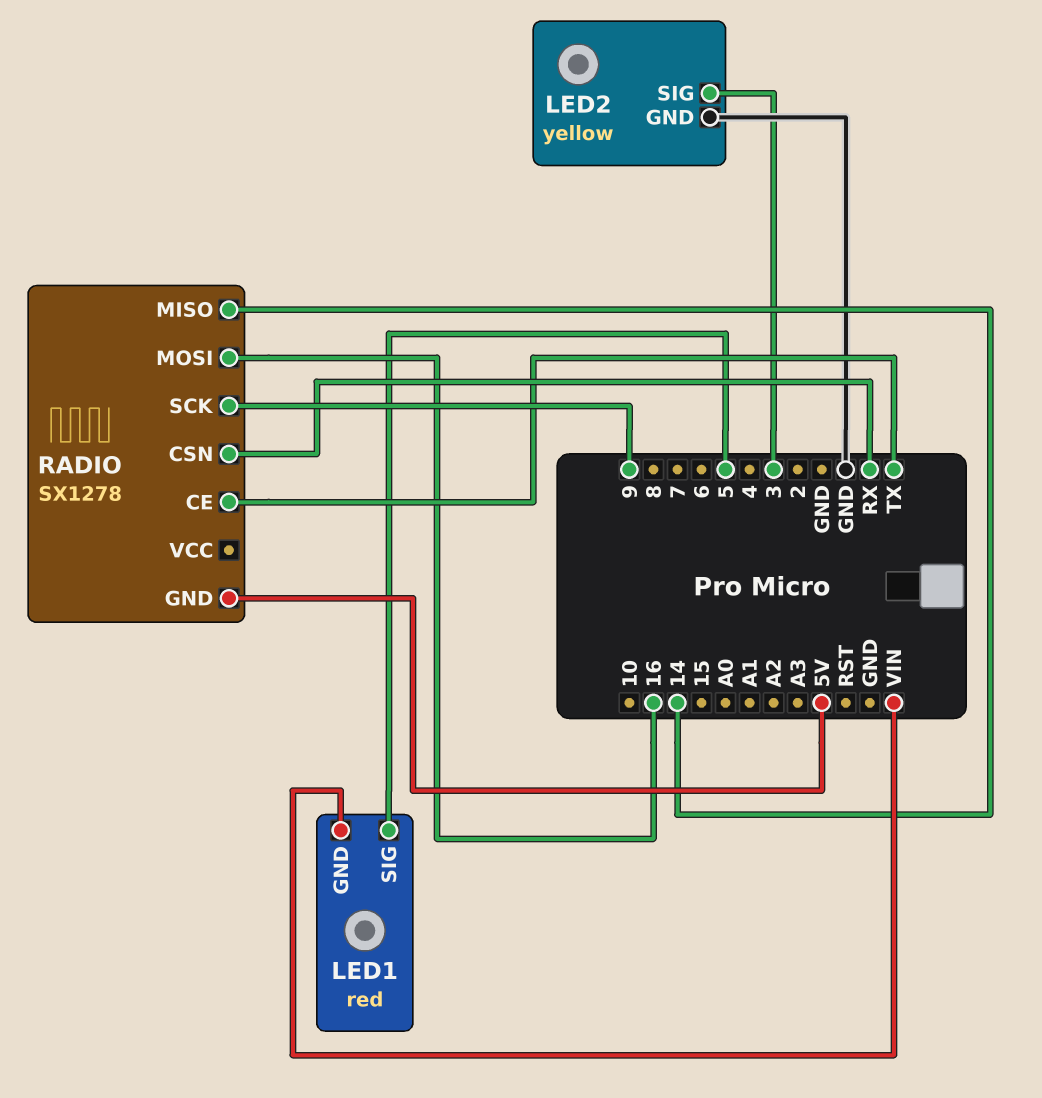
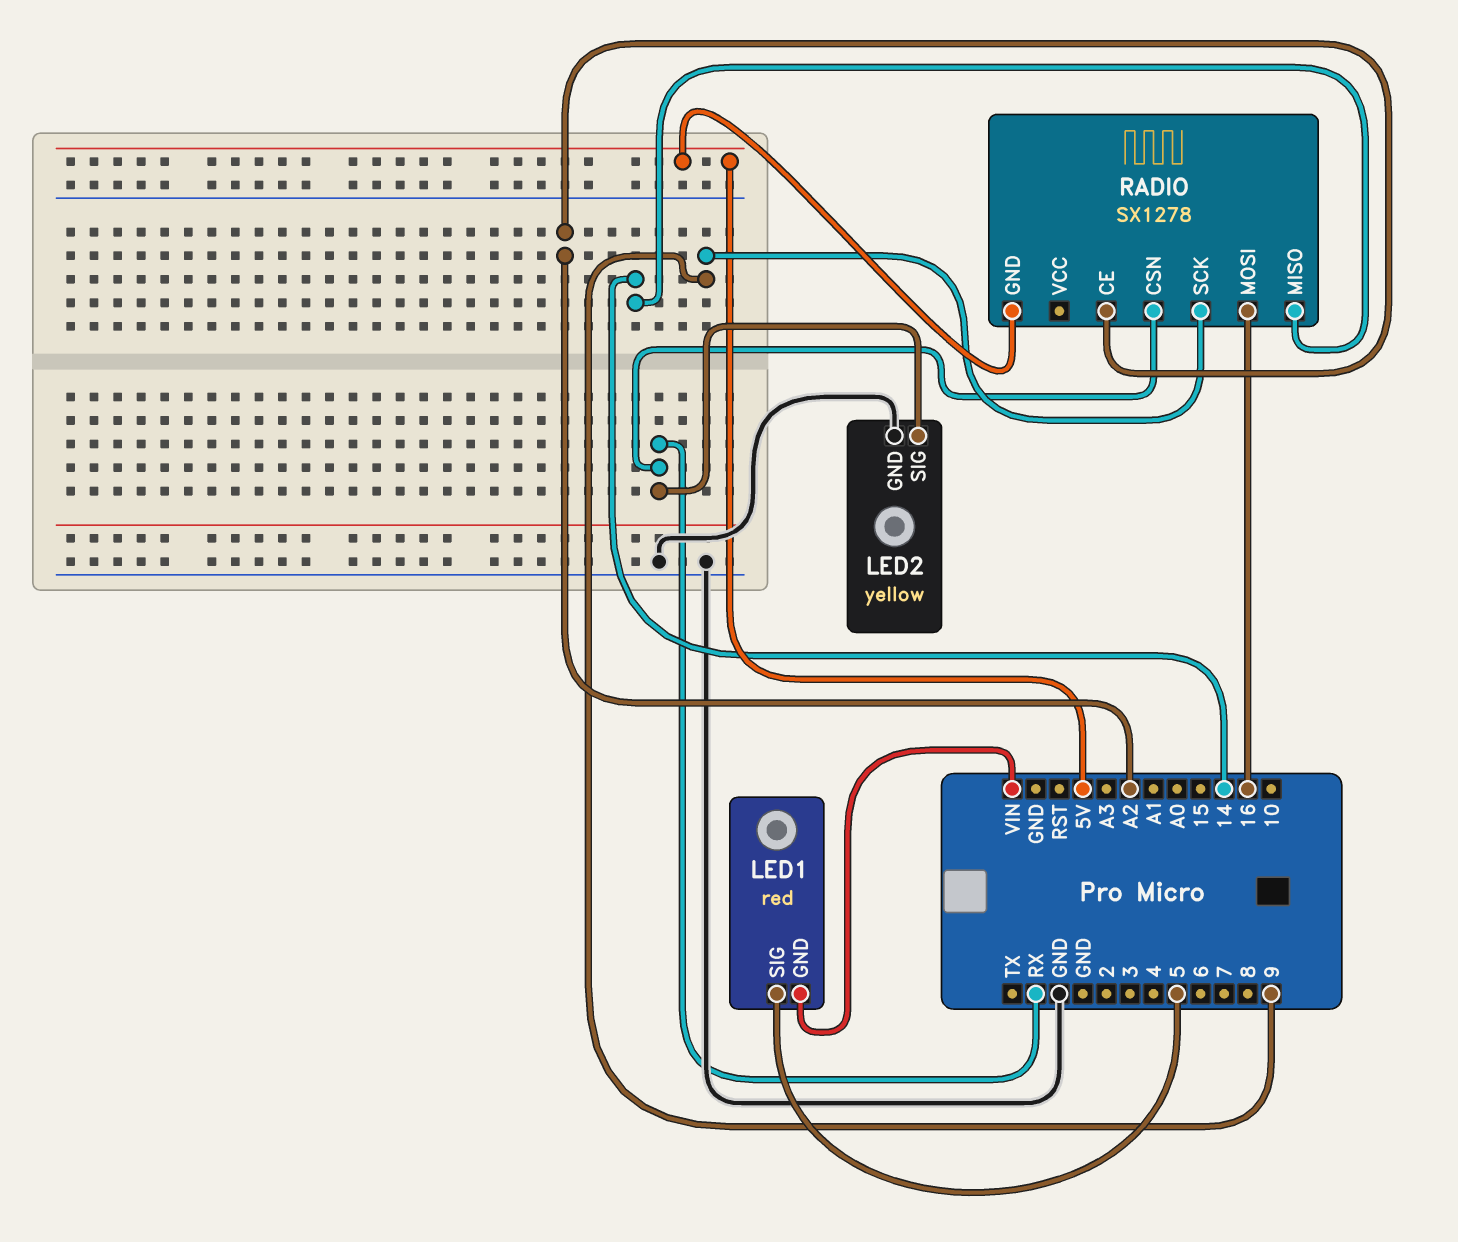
LED2 pin SIG: 3 -> RX
RADIO pin CE: TX -> A2

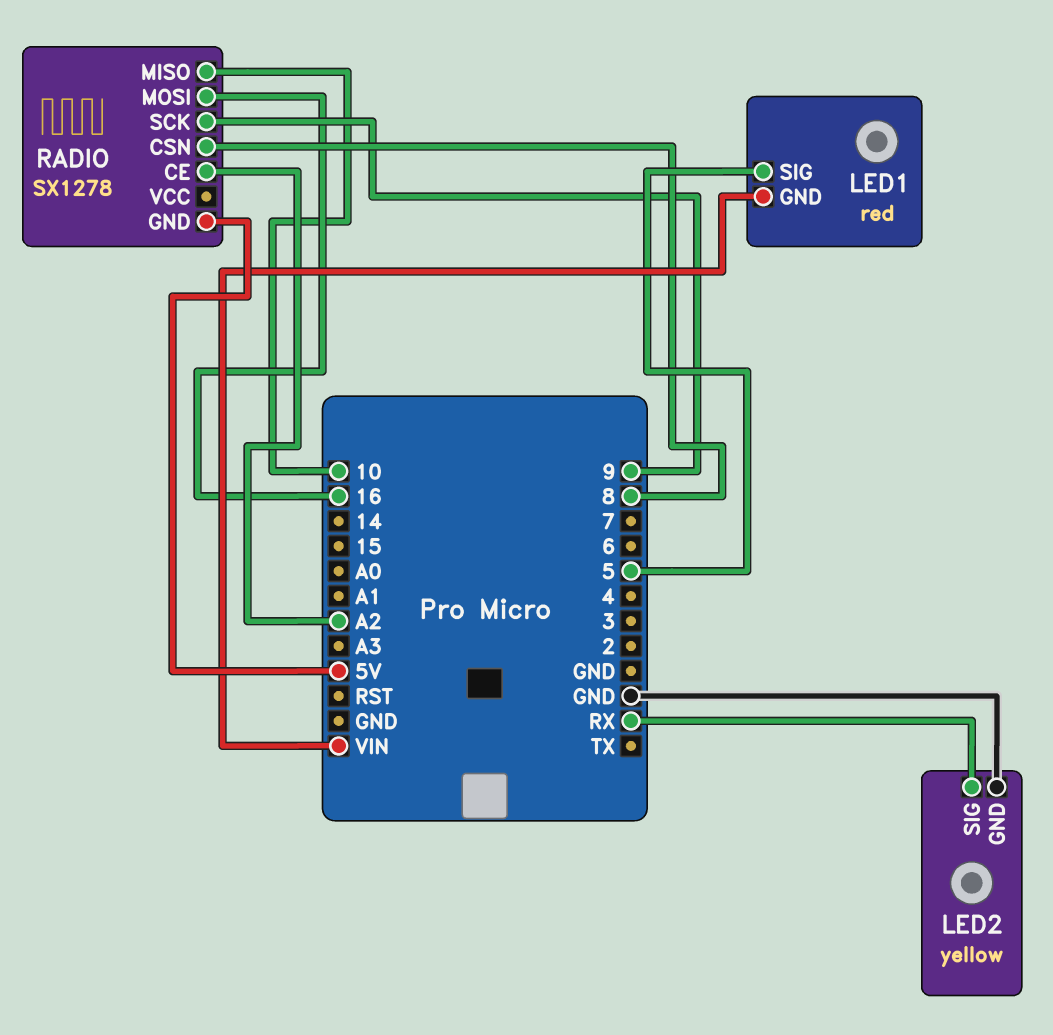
RADIO pin CSN: RX -> 8
RADIO pin MISO: 14 -> 10

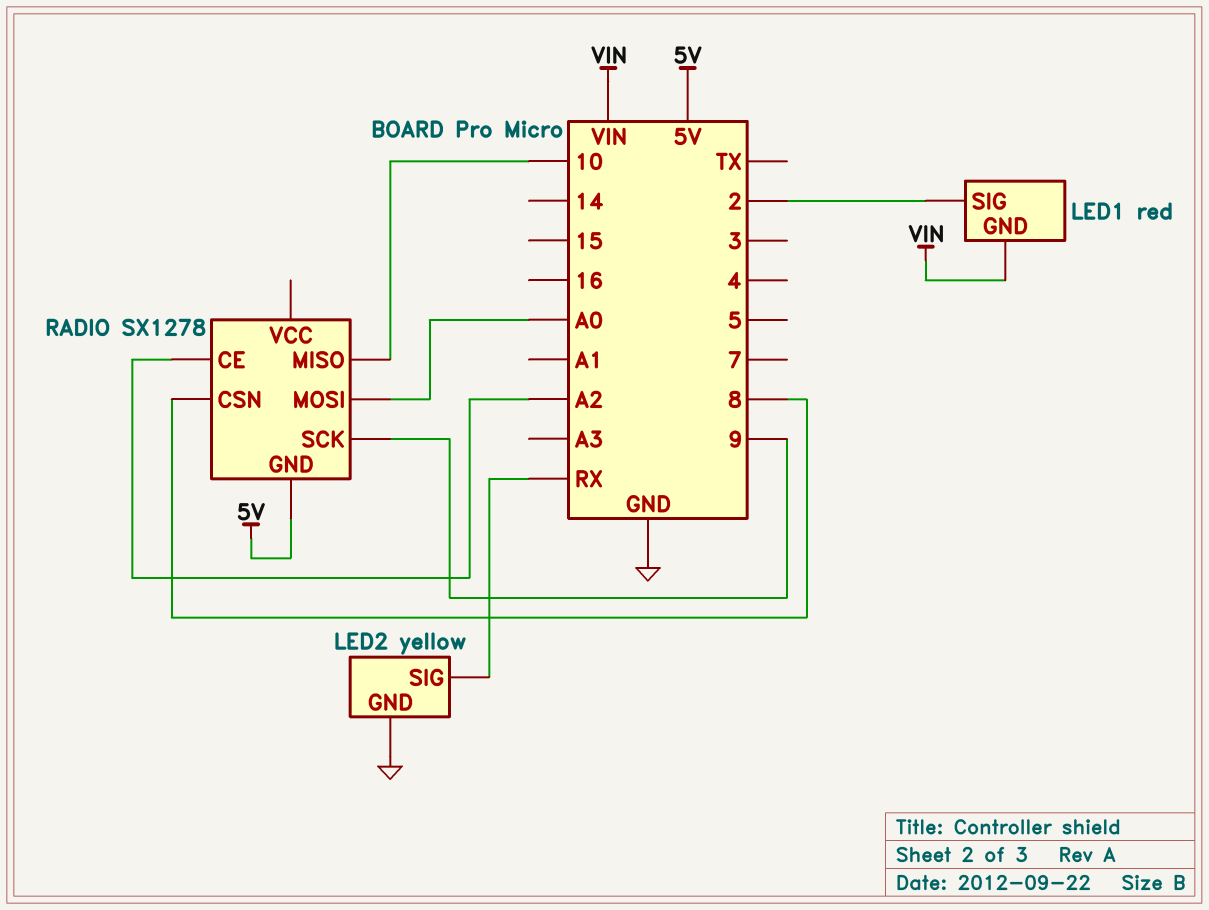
LED1 pin SIG: 5 -> 2
RADIO pin MOSI: 16 -> A0

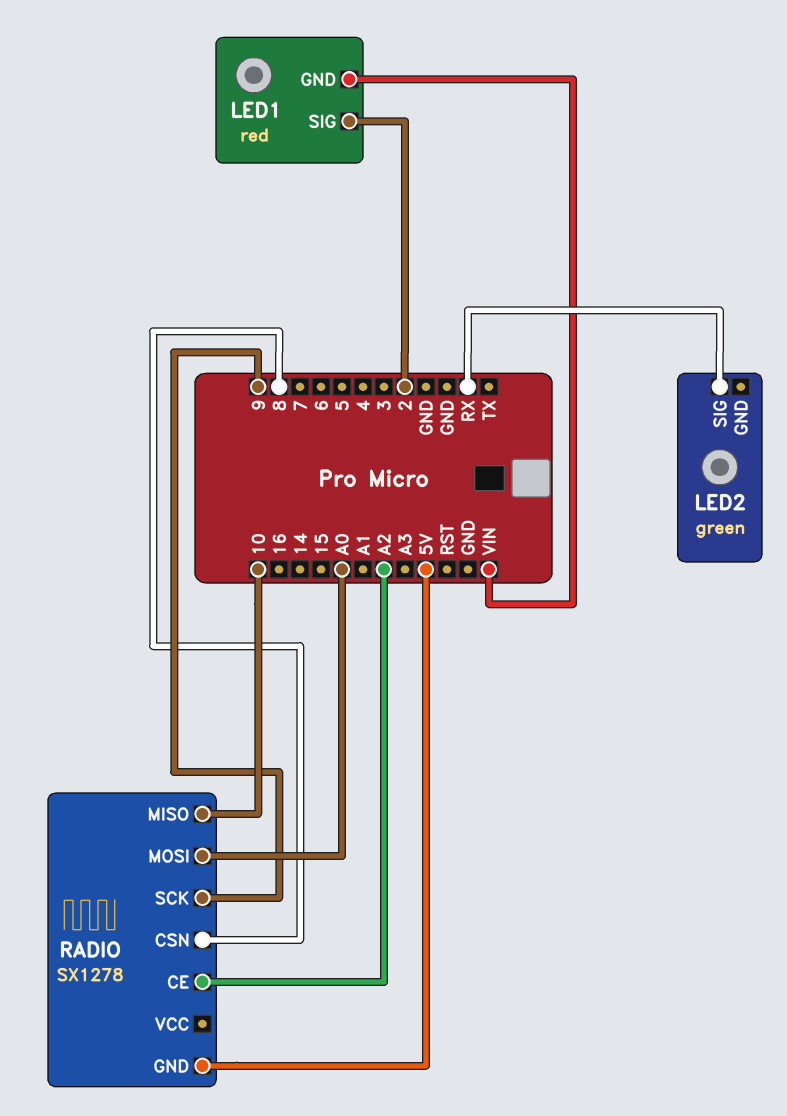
LED2: yellow -> green
LED2 pin GND: GND -> none

